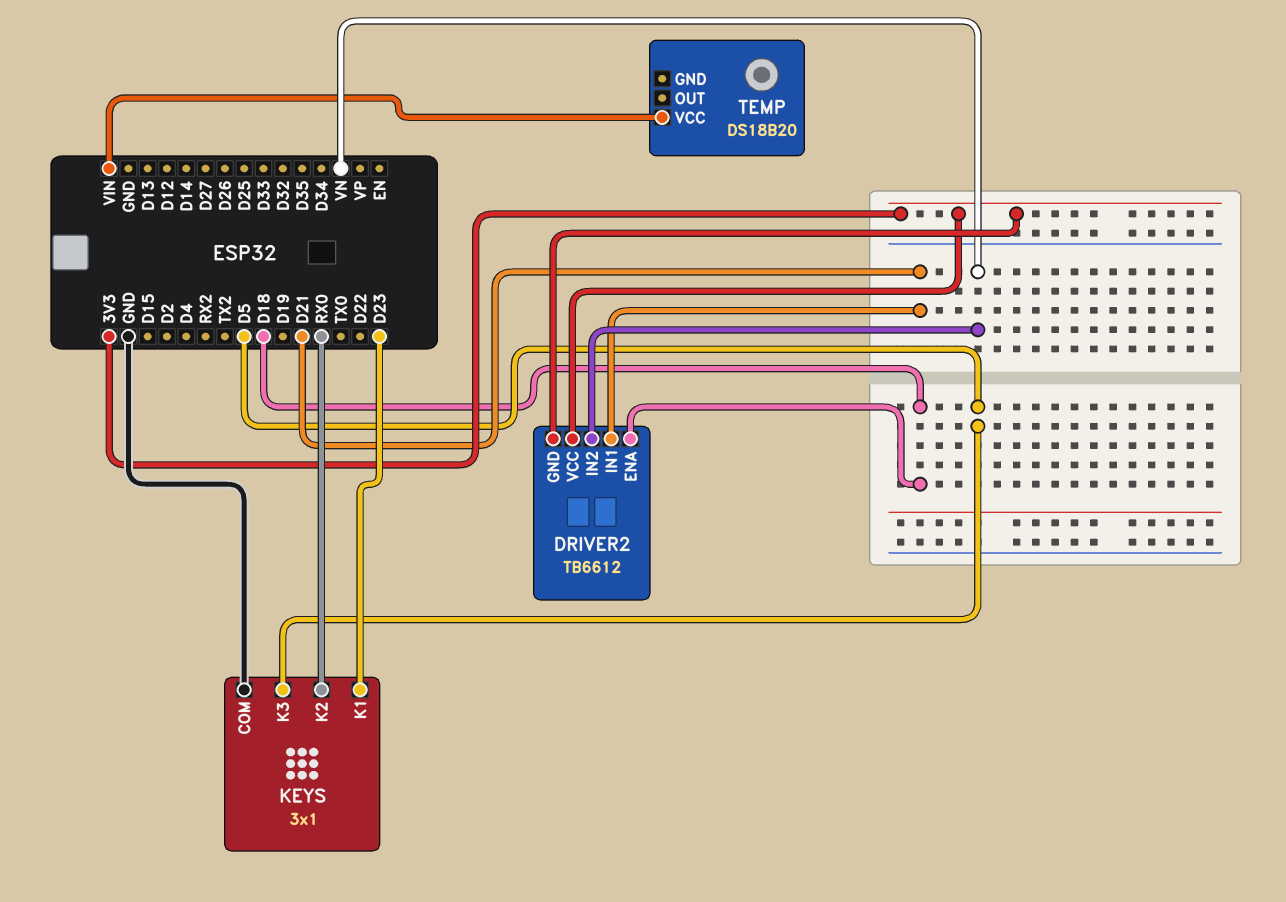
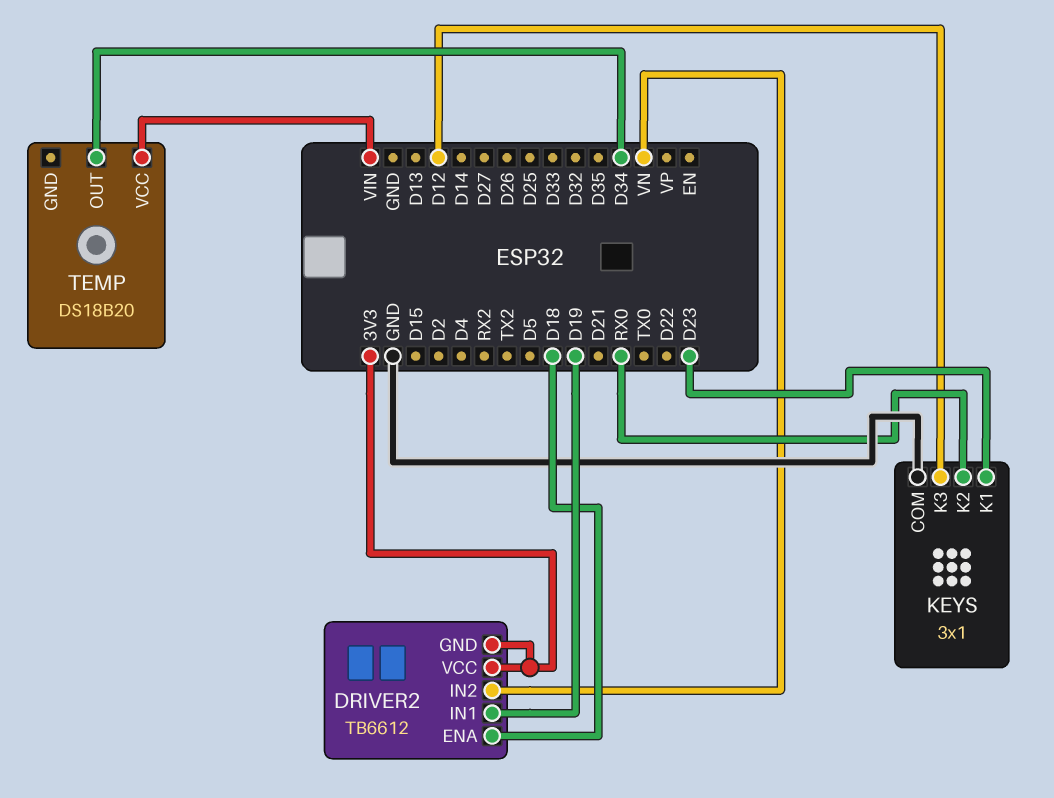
DRIVER2 pin IN1: D21 -> D19
KEYS pin K3: D5 -> D12
TEMP pin OUT: none -> D34

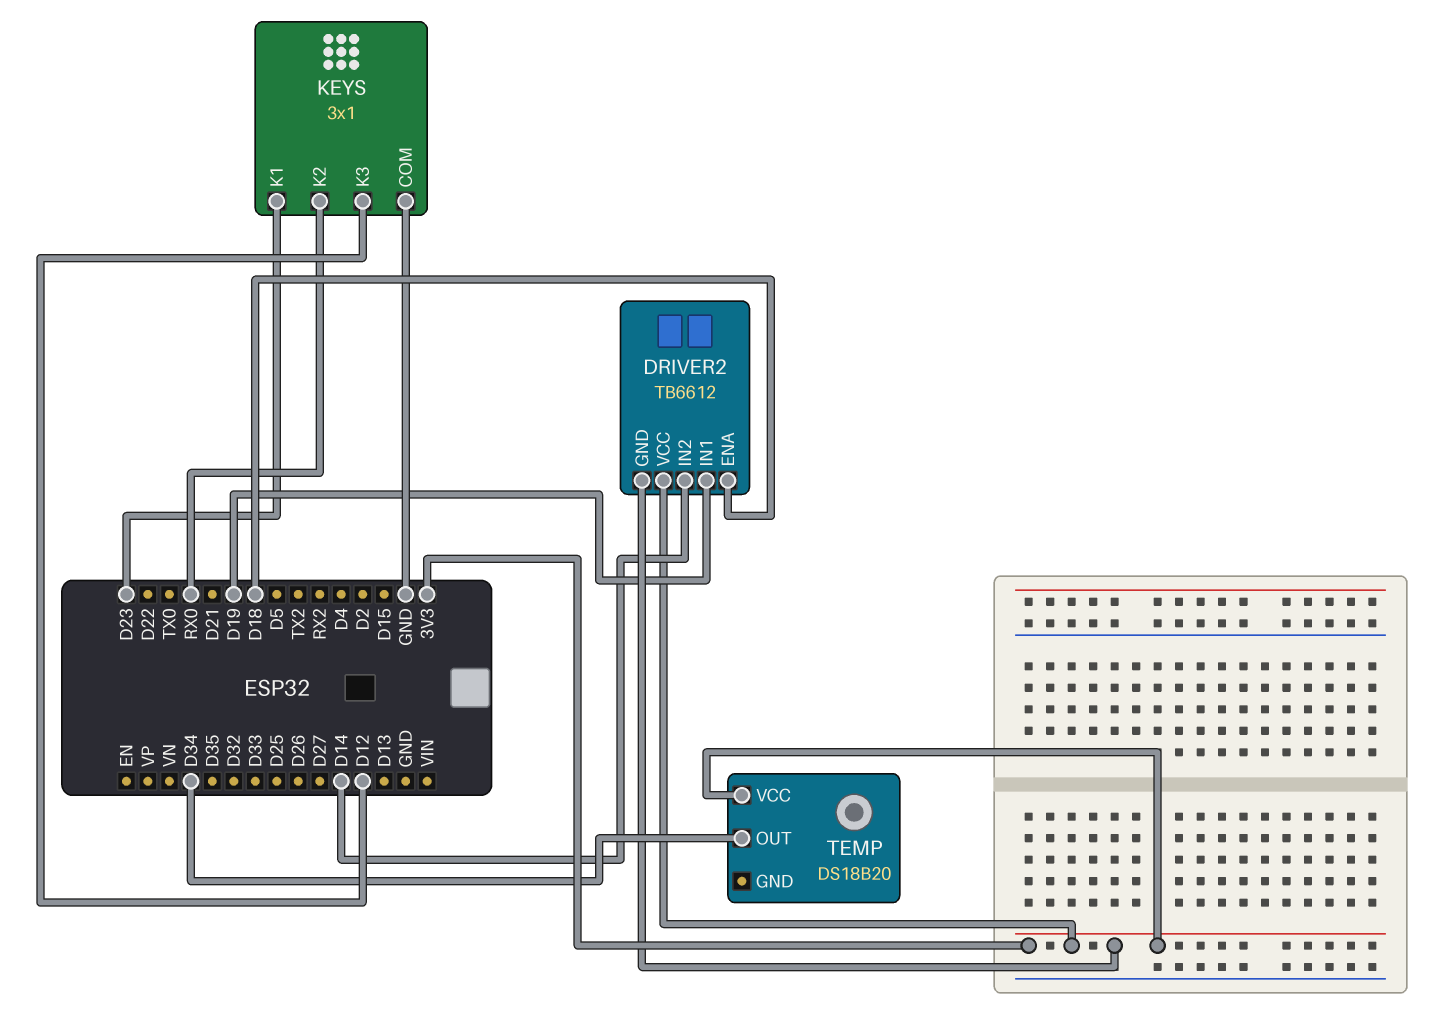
DRIVER2 pin IN2: VN -> D14
TEMP pin VCC: VIN -> 3V3

